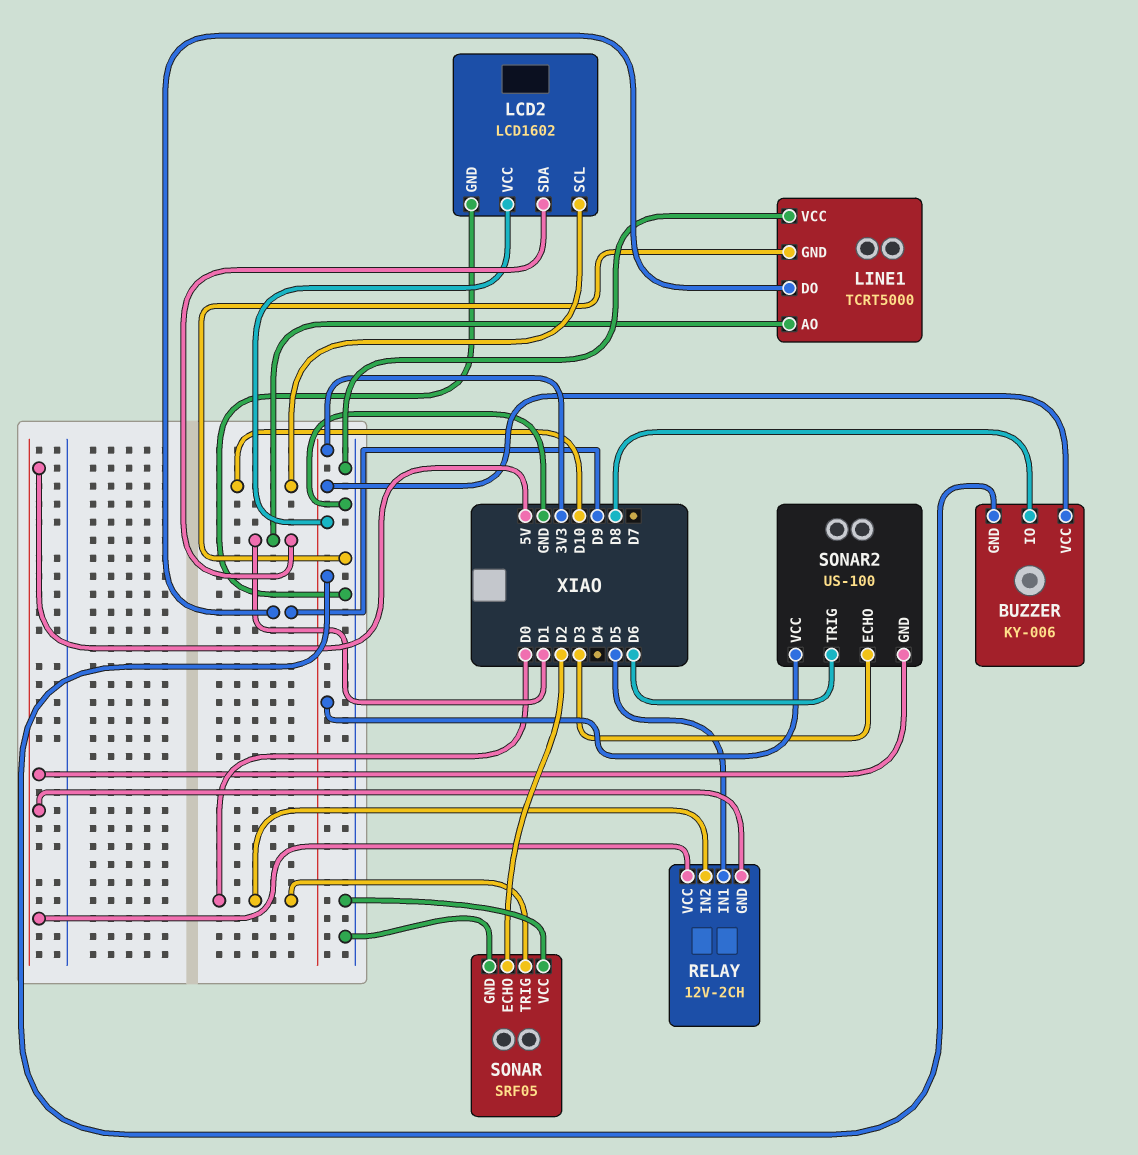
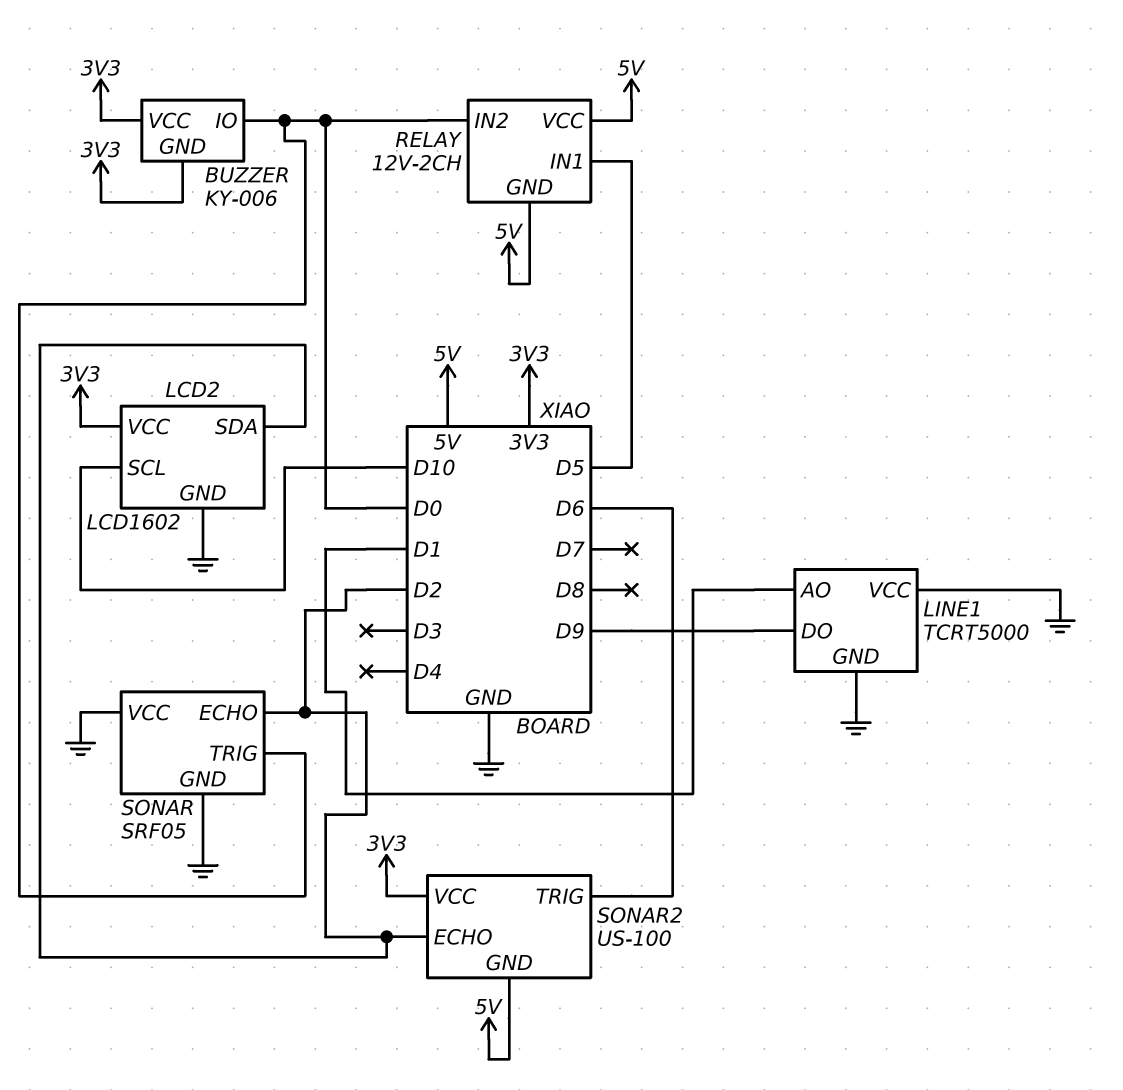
BUZZER pin IO: D8 -> D0
LCD2 pin SDA: D1 -> D2
SONAR2 pin ECHO: D3 -> D2

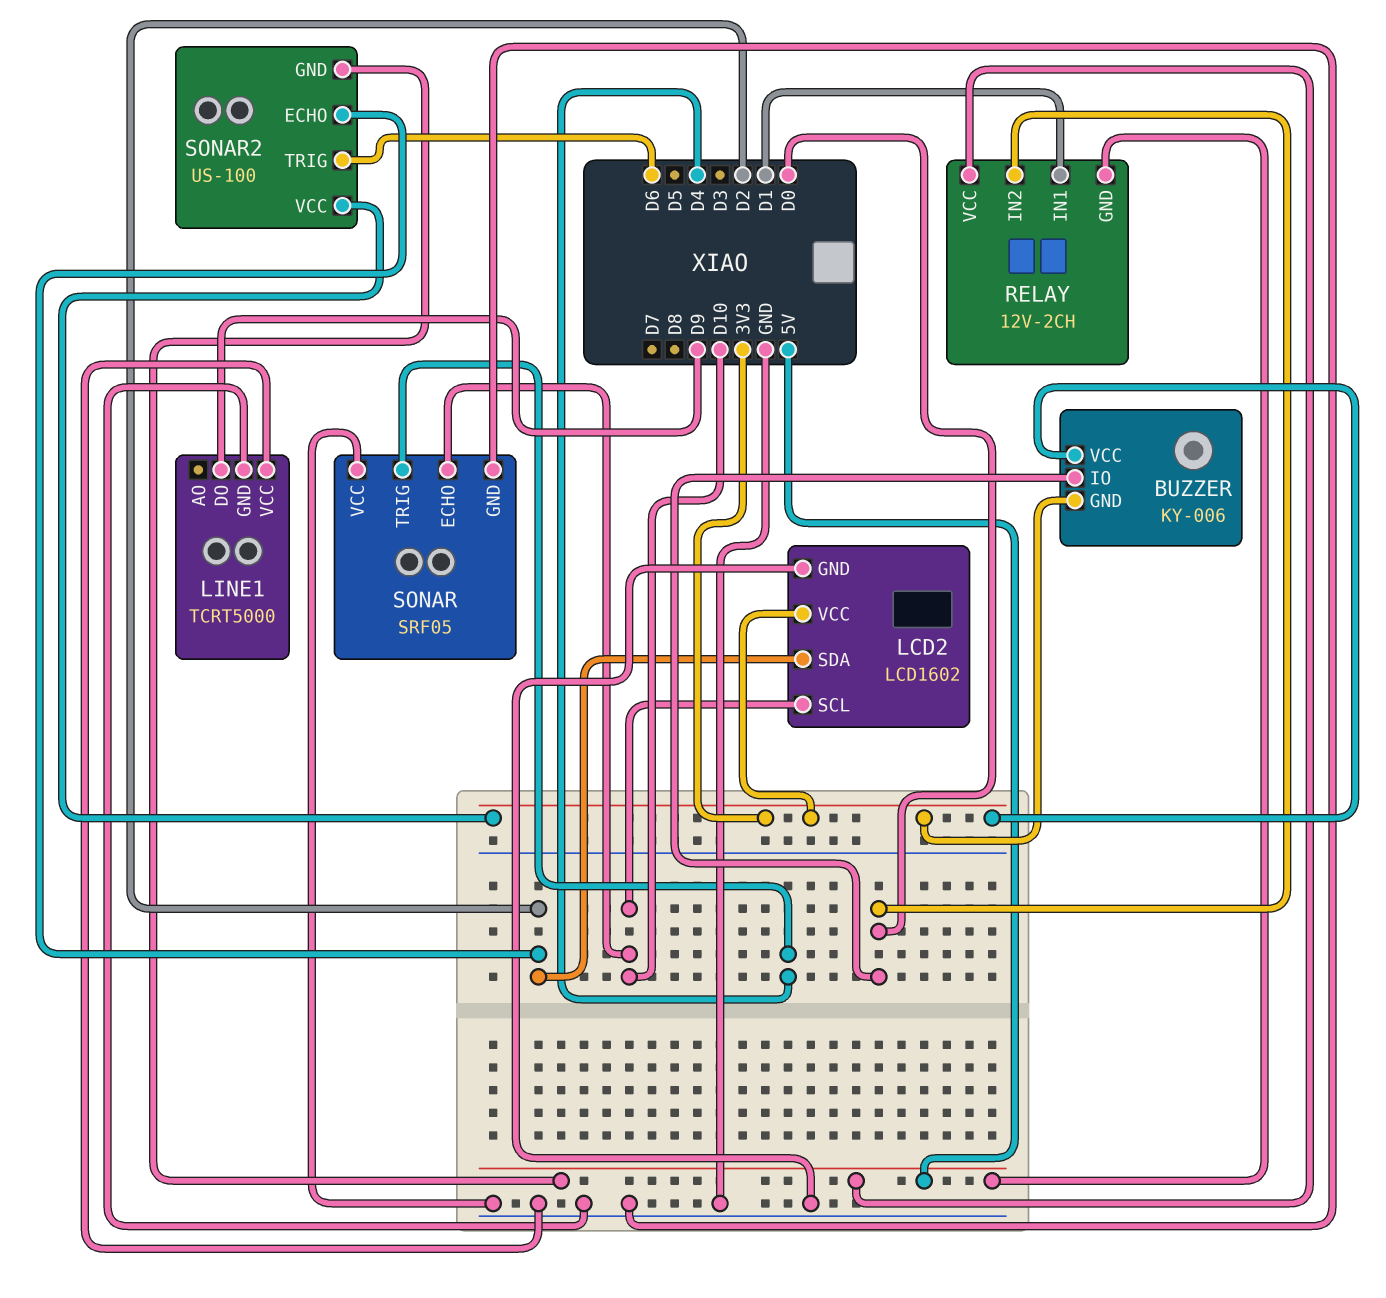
LINE1 pin AO: D1 -> none
RELAY pin IN1: D5 -> D1
SONAR pin ECHO: D2 -> D10
SONAR pin TRIG: D0 -> D4

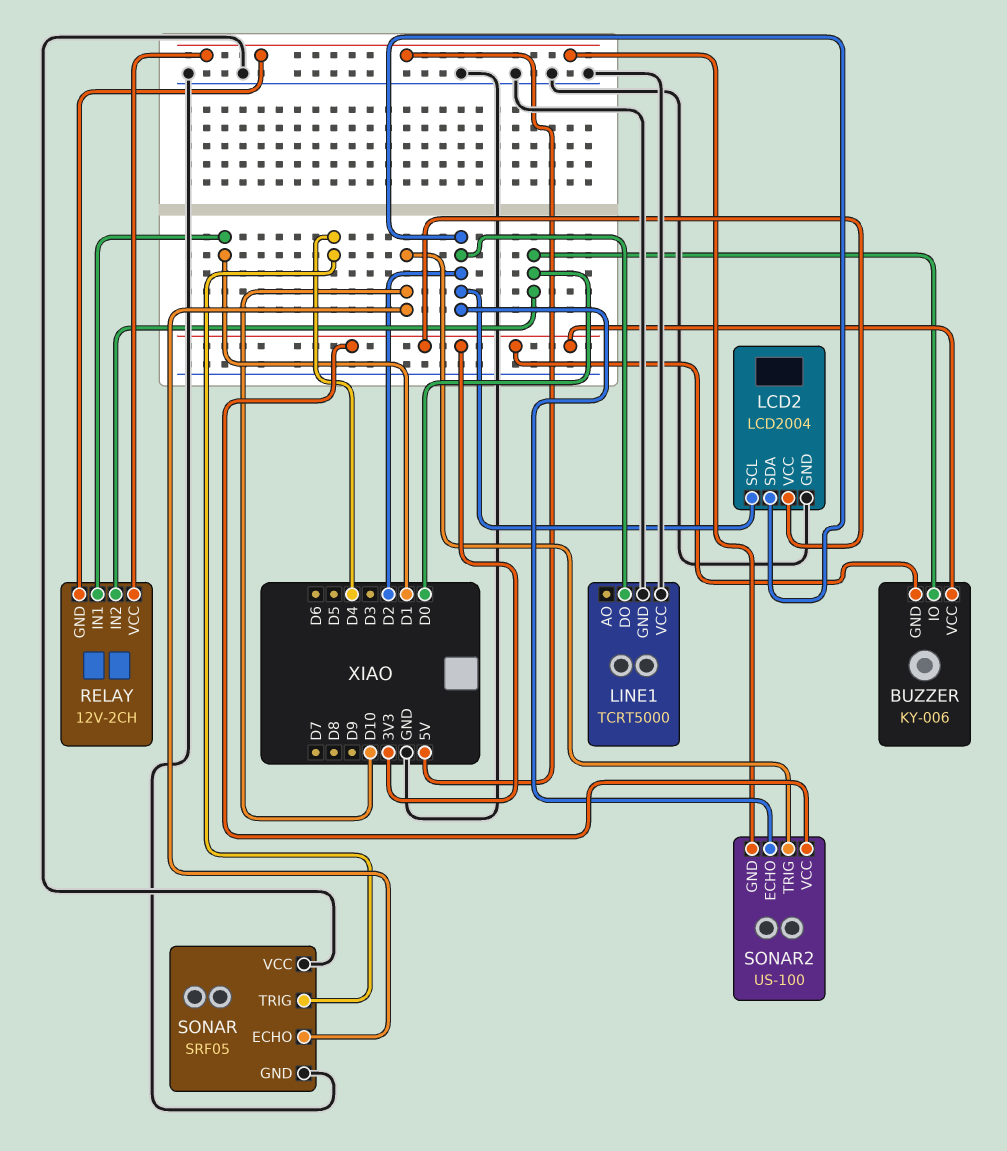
LCD2: LCD1602 -> LCD2004
LCD2 pin SCL: D10 -> D2
LINE1 pin DO: D9 -> D2
SONAR2 pin TRIG: D6 -> D10

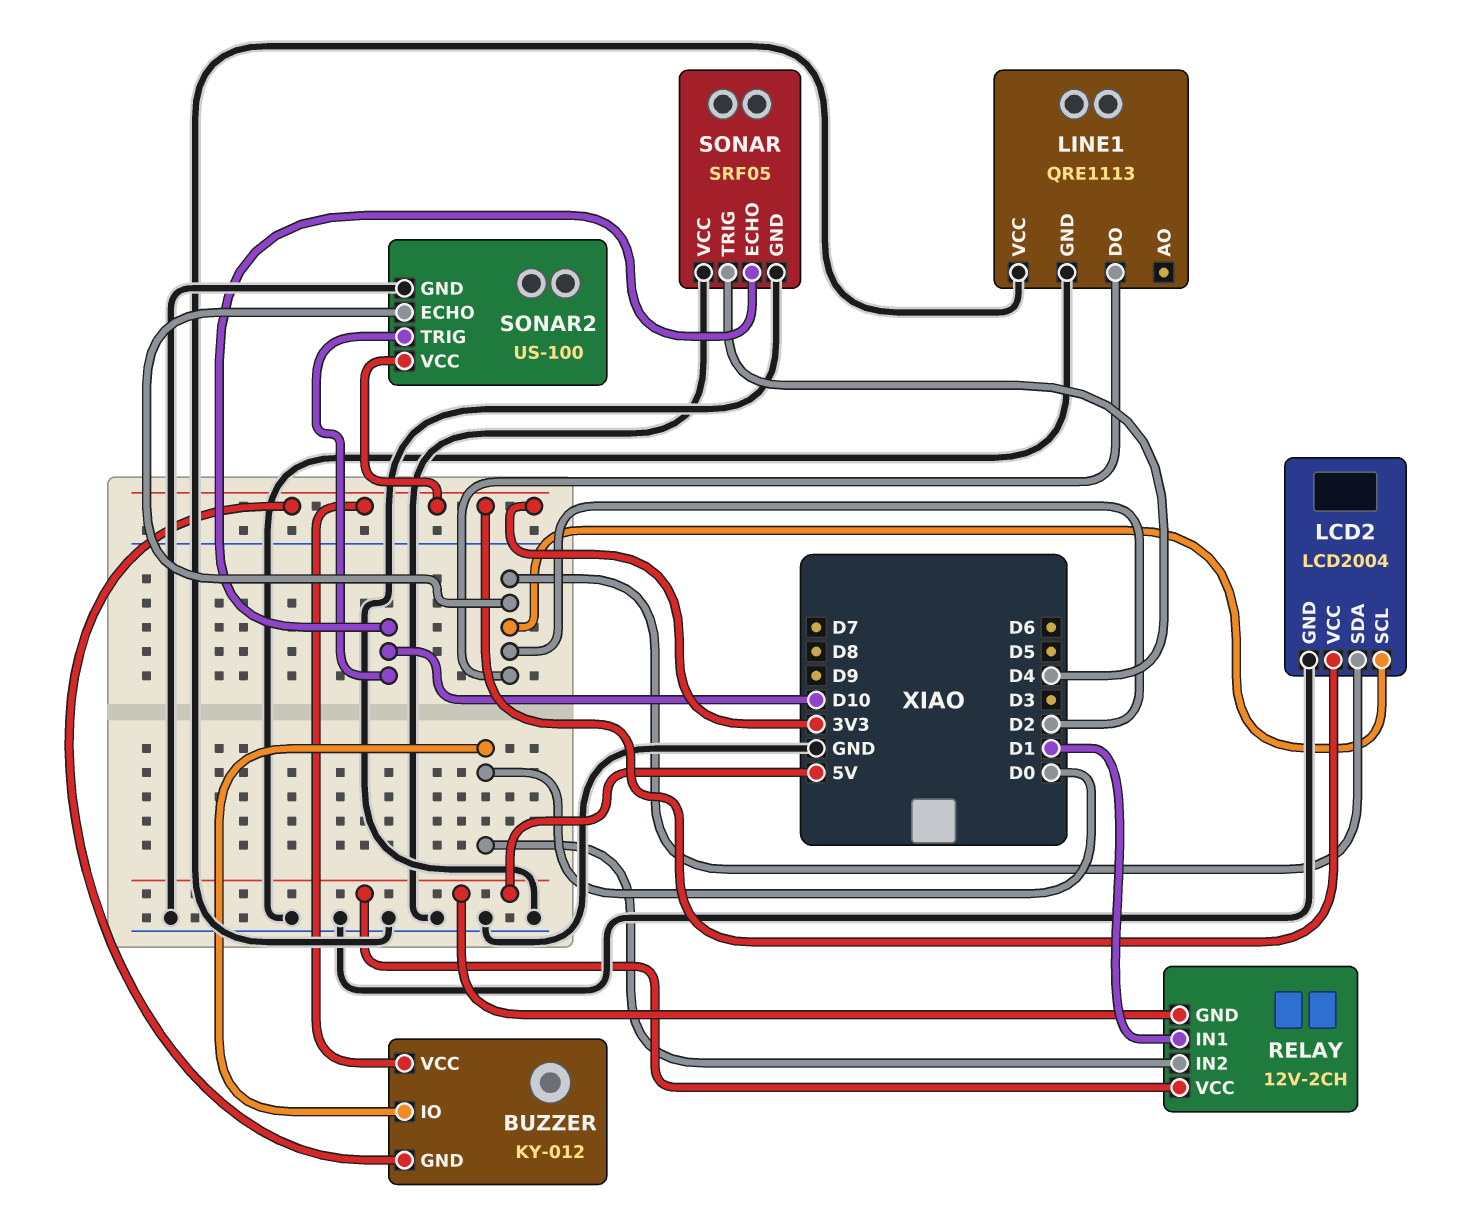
BUZZER: KY-006 -> KY-012
LINE1: TCRT5000 -> QRE1113
SONAR2 pin GND: 5V -> GND

